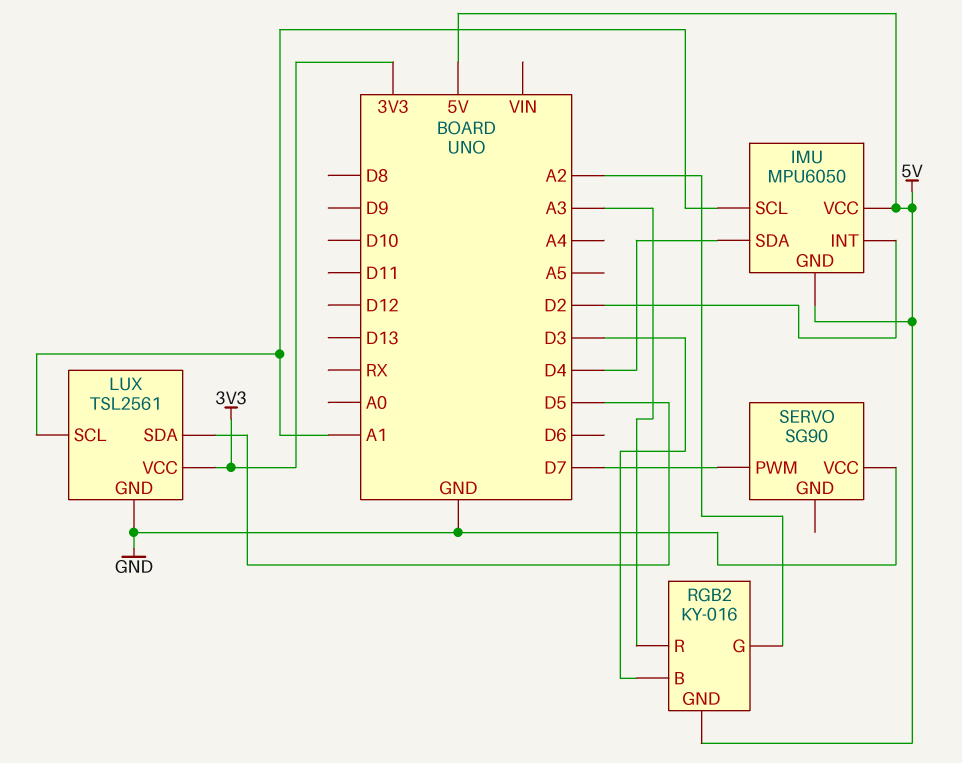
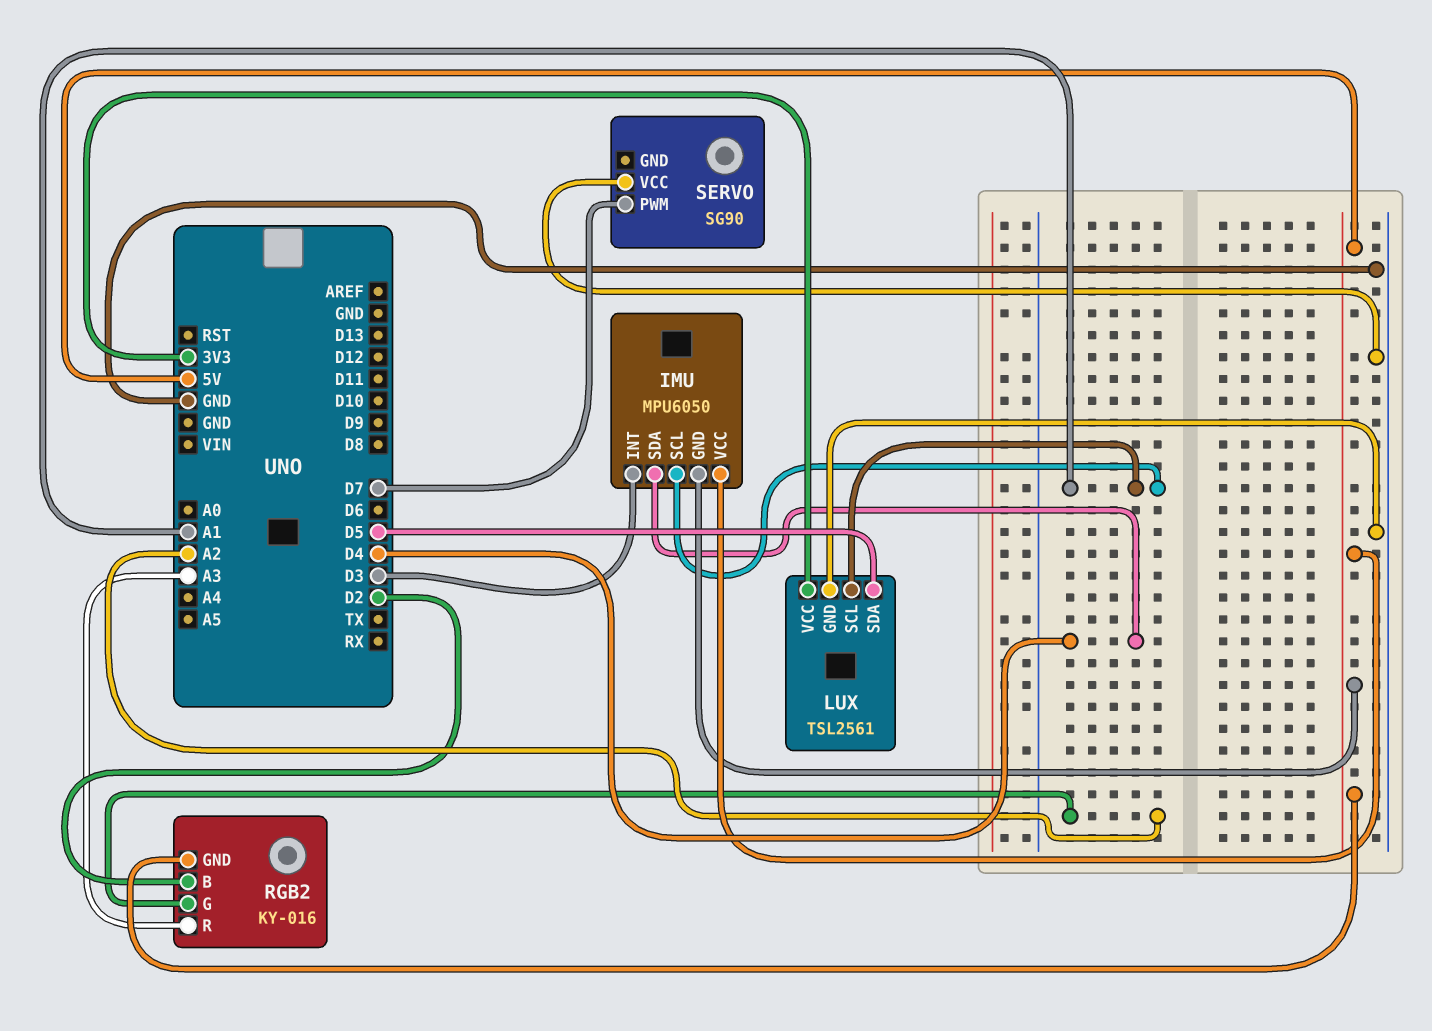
IMU pin INT: D2 -> D3
RGB2 pin B: D3 -> D2

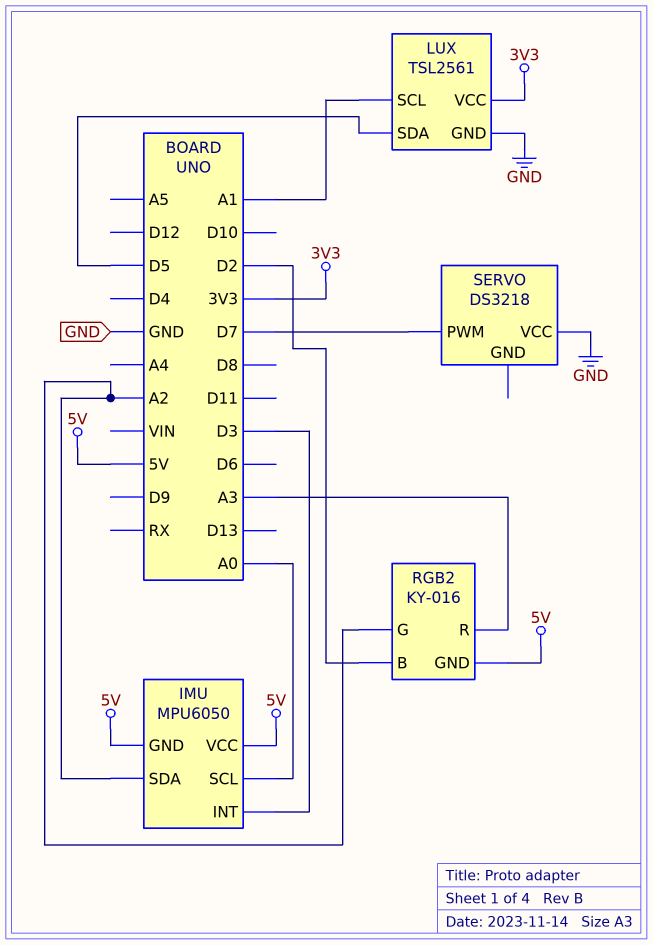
IMU pin SCL: A1 -> A0
IMU pin SDA: D4 -> A2
SERVO: SG90 -> DS3218

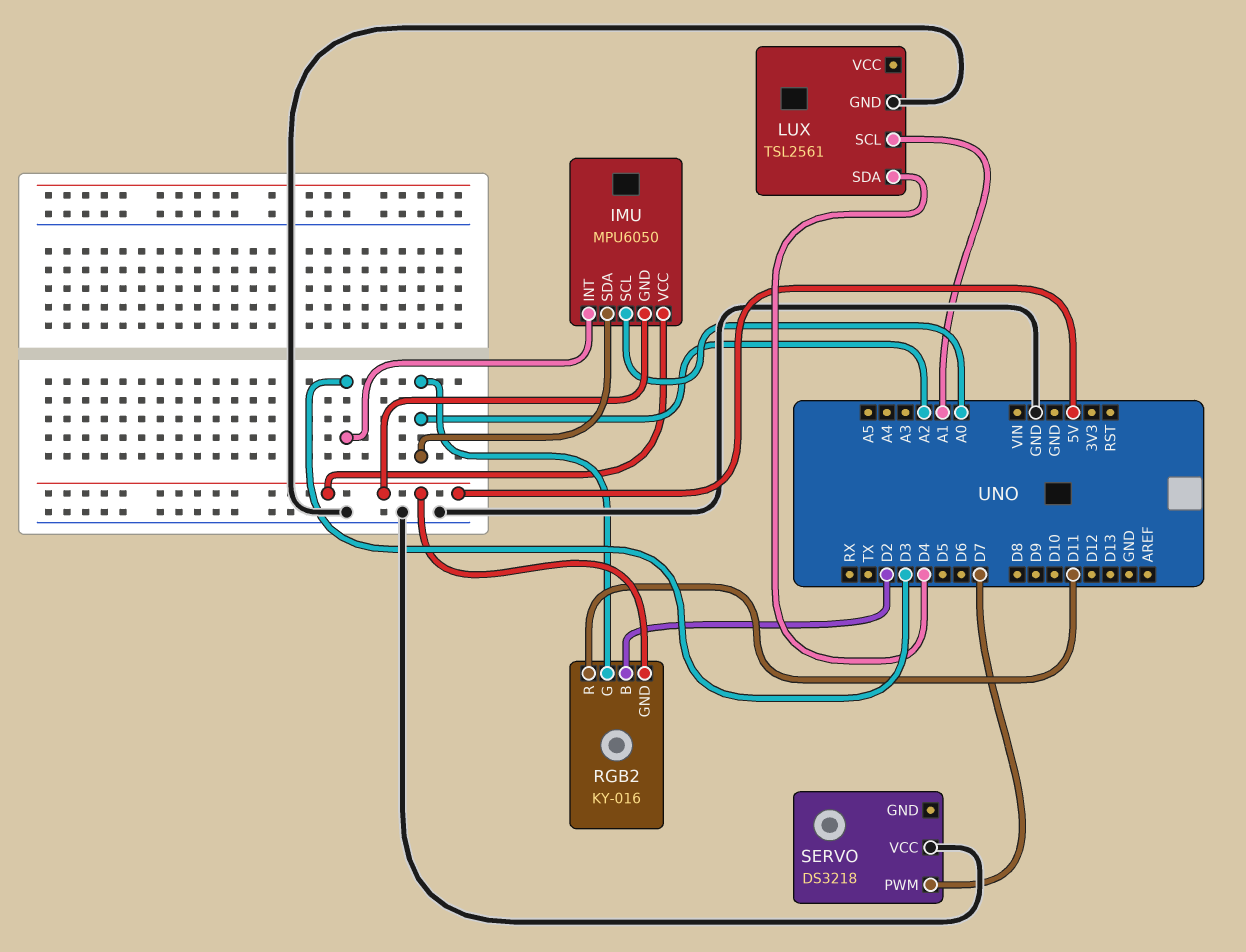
LUX pin SDA: D5 -> D4
LUX pin VCC: 3V3 -> none
RGB2 pin R: A3 -> D11

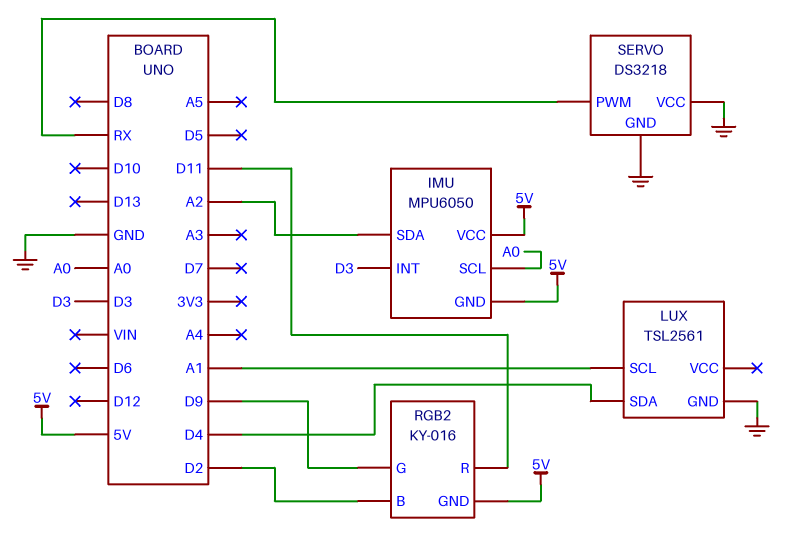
RGB2 pin G: A2 -> D9
SERVO pin GND: none -> GND
SERVO pin PWM: D7 -> RX

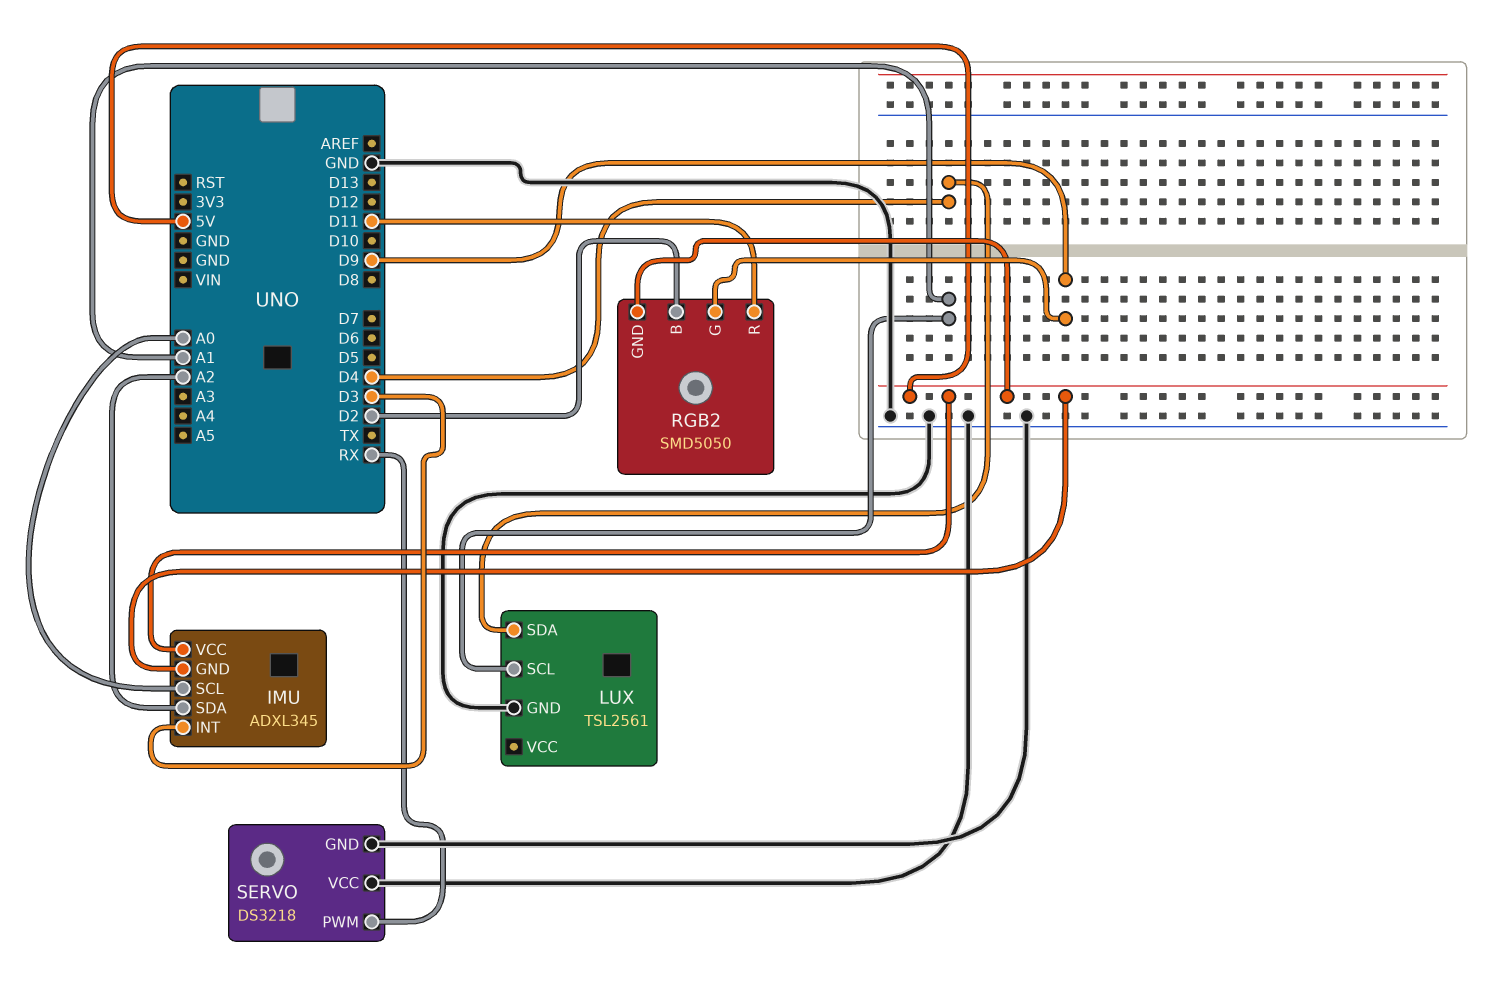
IMU: MPU6050 -> ADXL345
RGB2: KY-016 -> SMD5050

